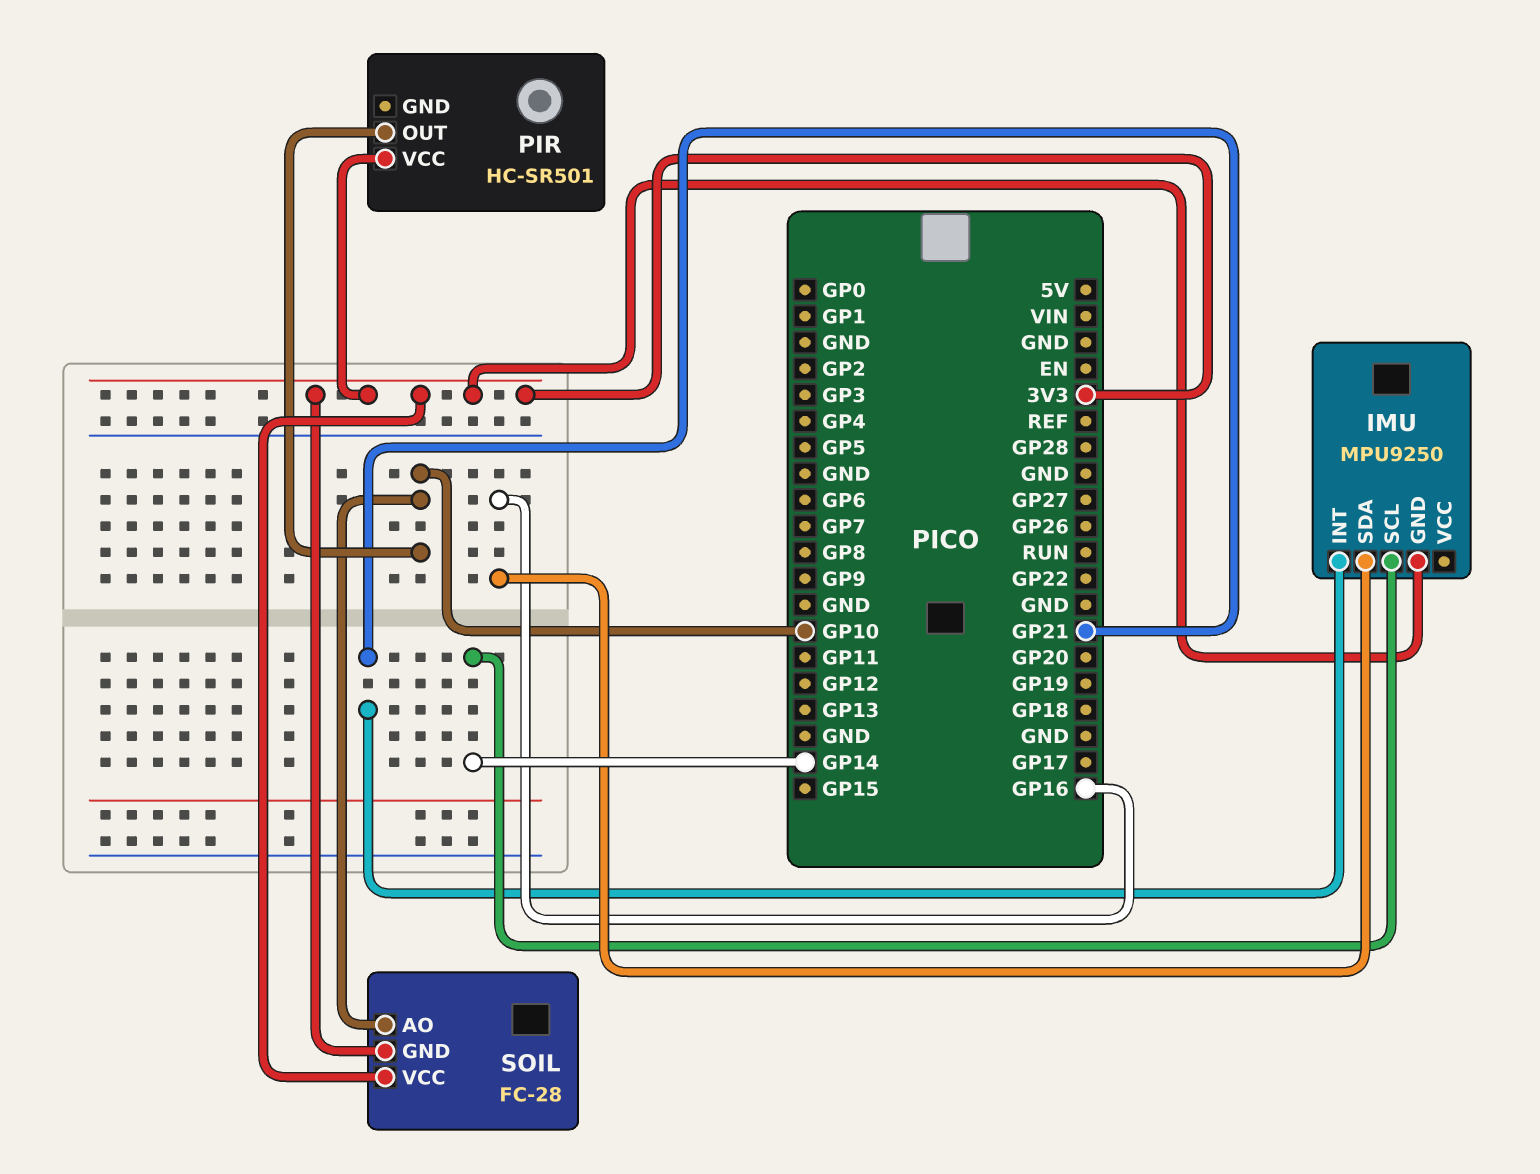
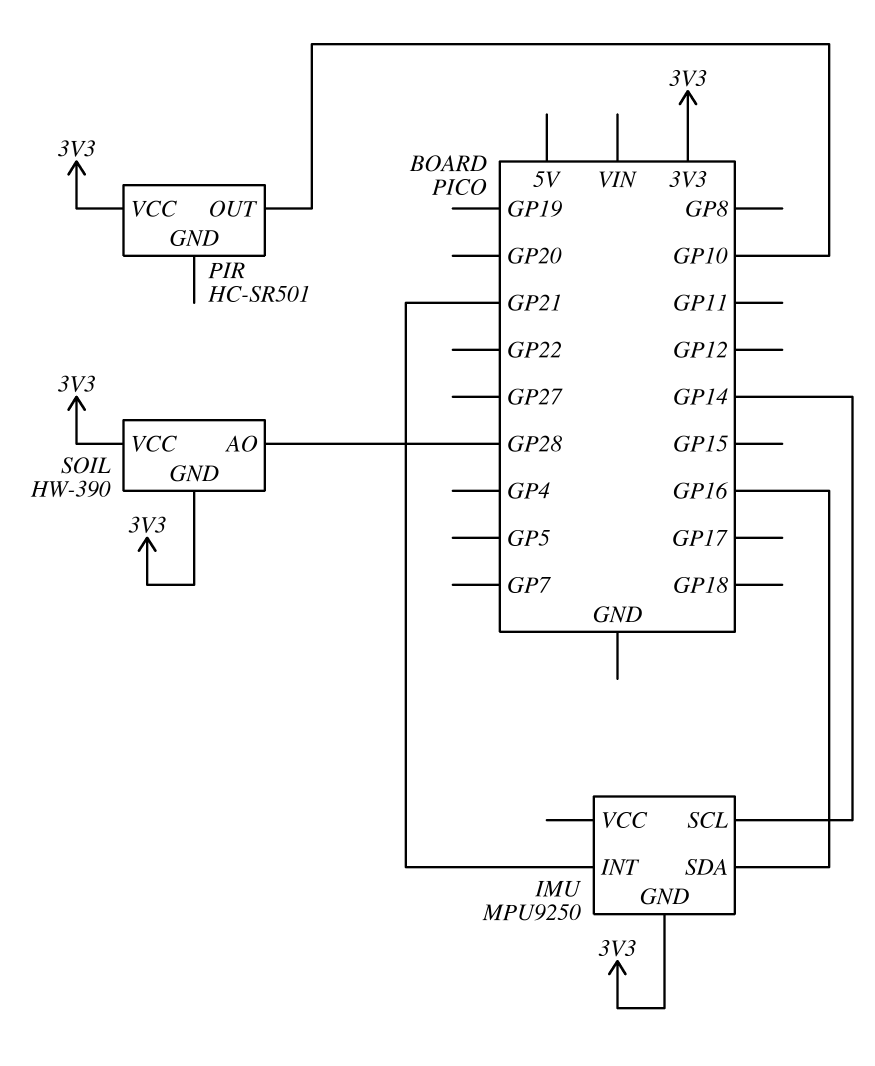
SOIL: FC-28 -> HW-390
SOIL pin AO: GP10 -> GP28

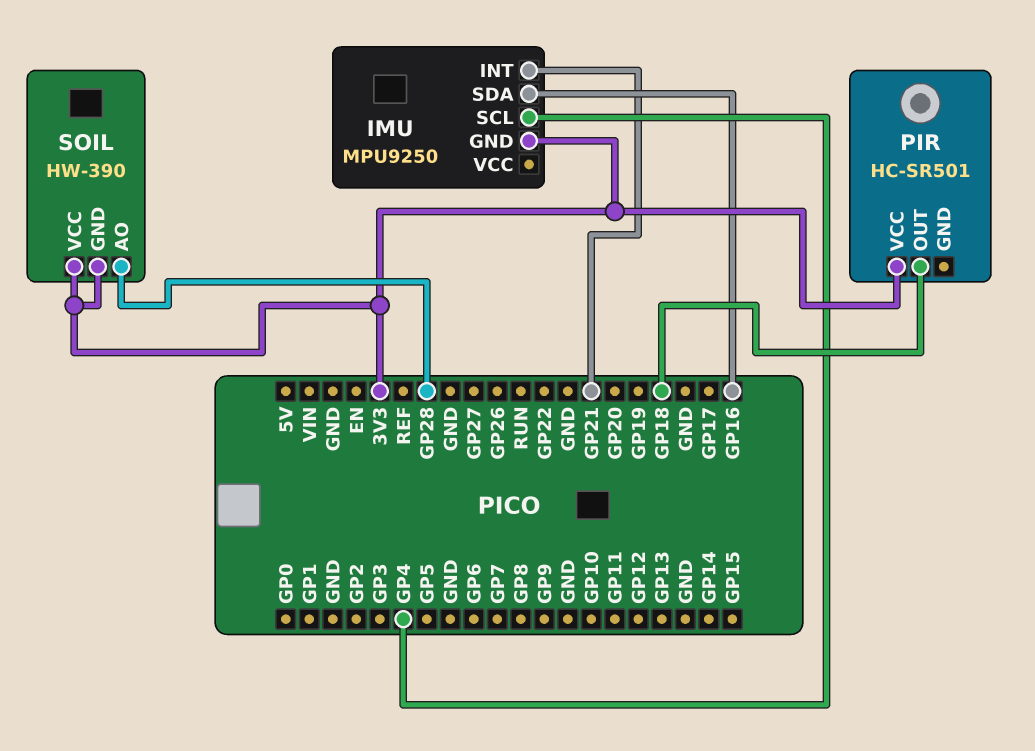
IMU pin SCL: GP14 -> GP4
PIR pin OUT: GP10 -> GP18

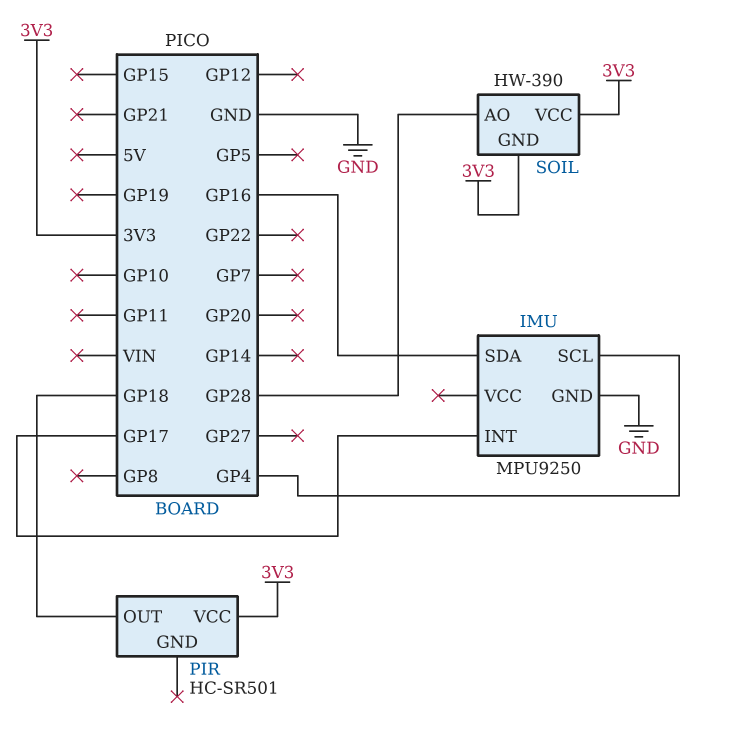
IMU pin GND: 3V3 -> GND
IMU pin INT: GP21 -> GP17

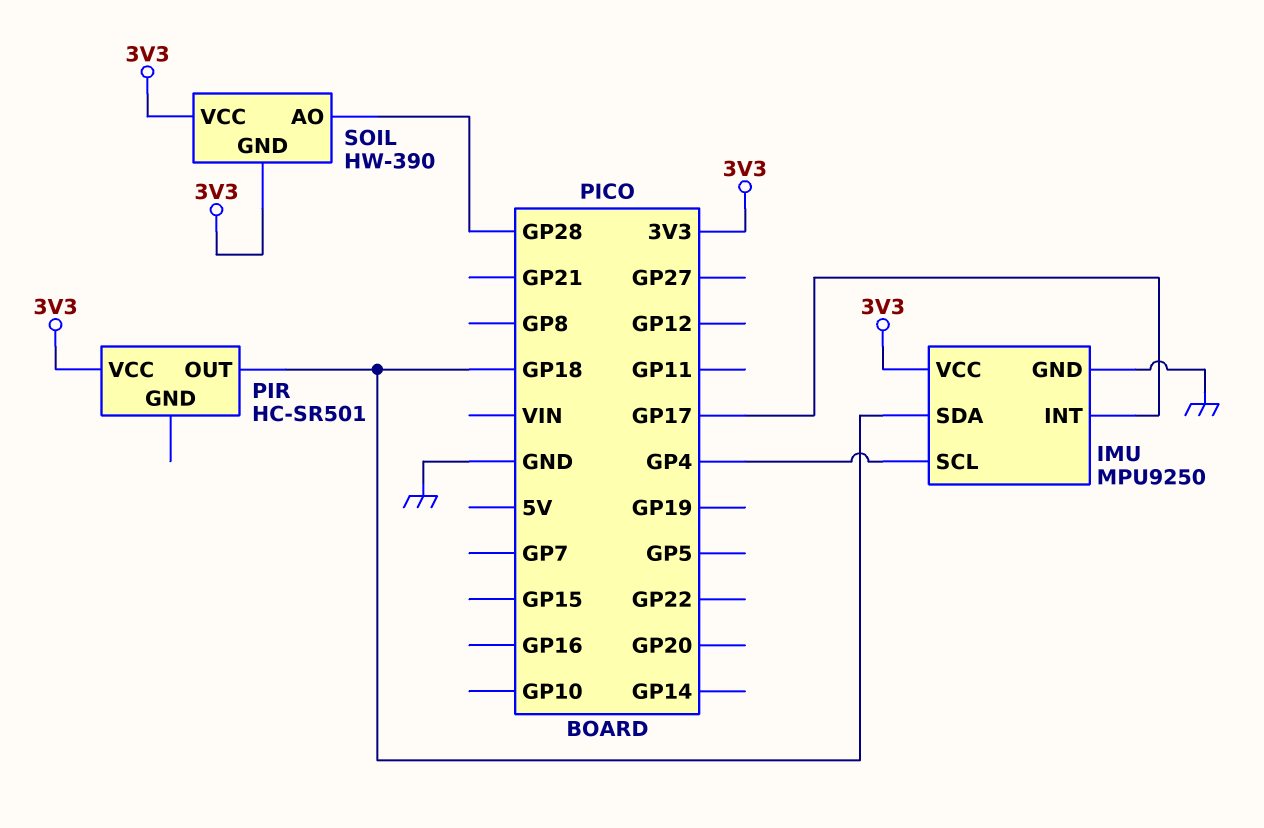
IMU pin SDA: GP16 -> GP18
IMU pin VCC: none -> 3V3

